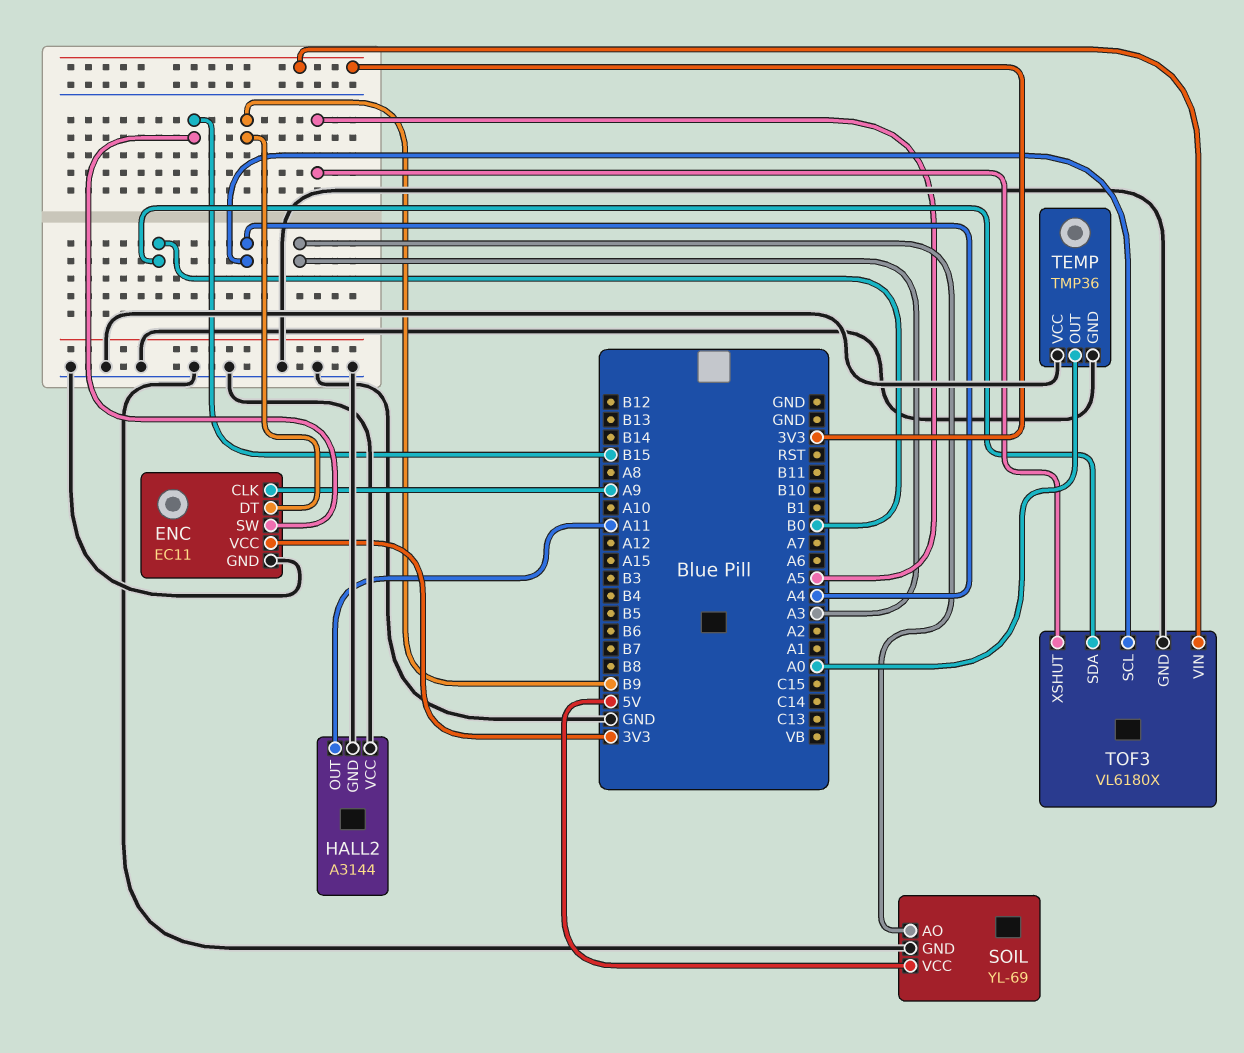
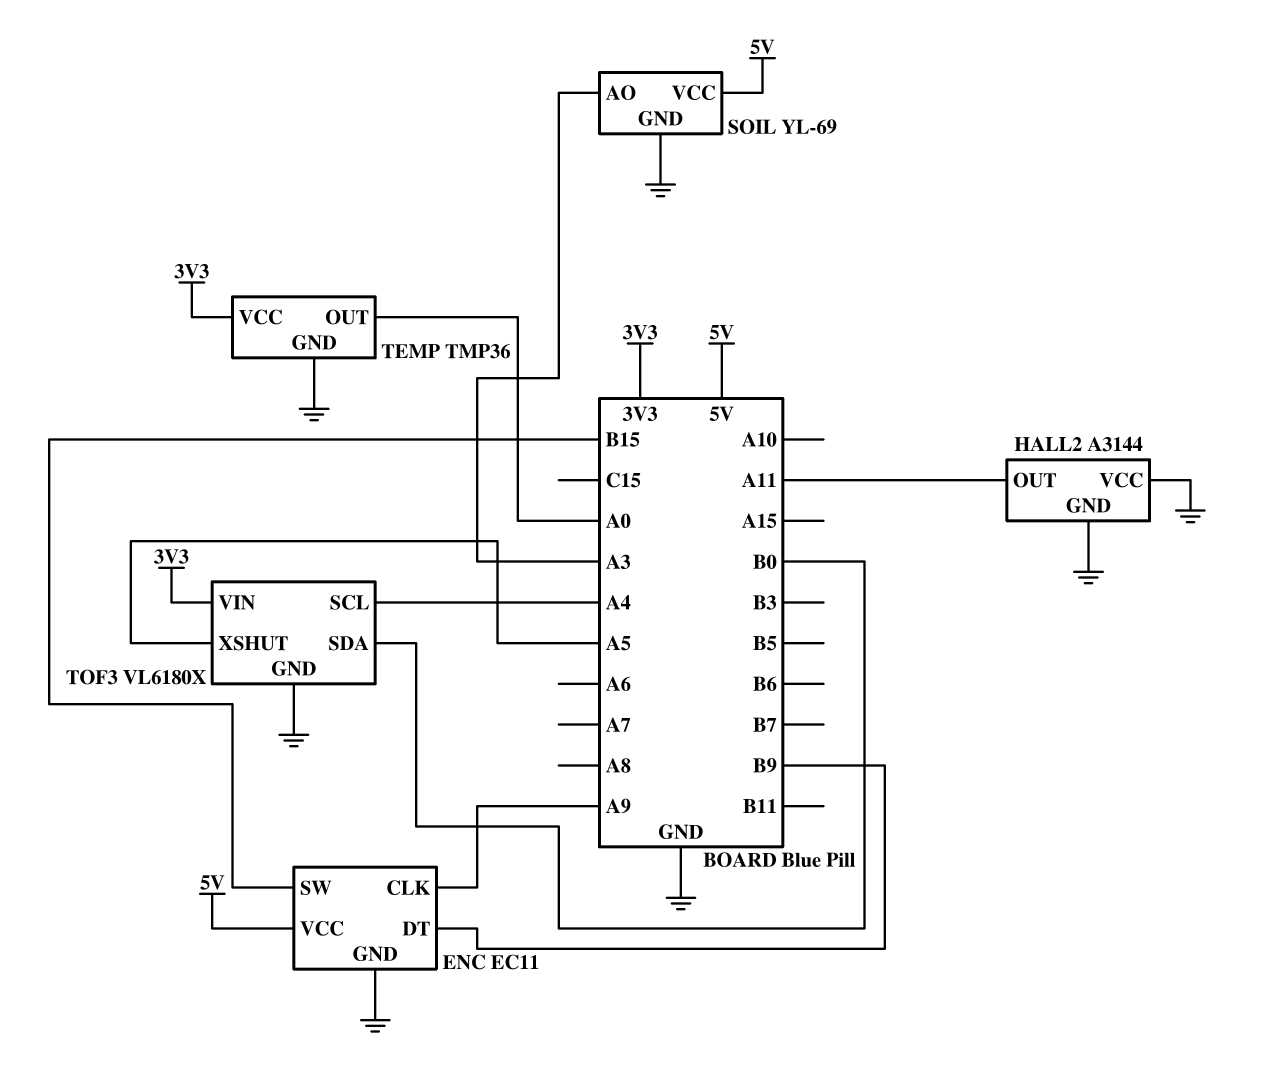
ENC pin VCC: 3V3 -> 5V
TEMP pin VCC: GND -> 3V3

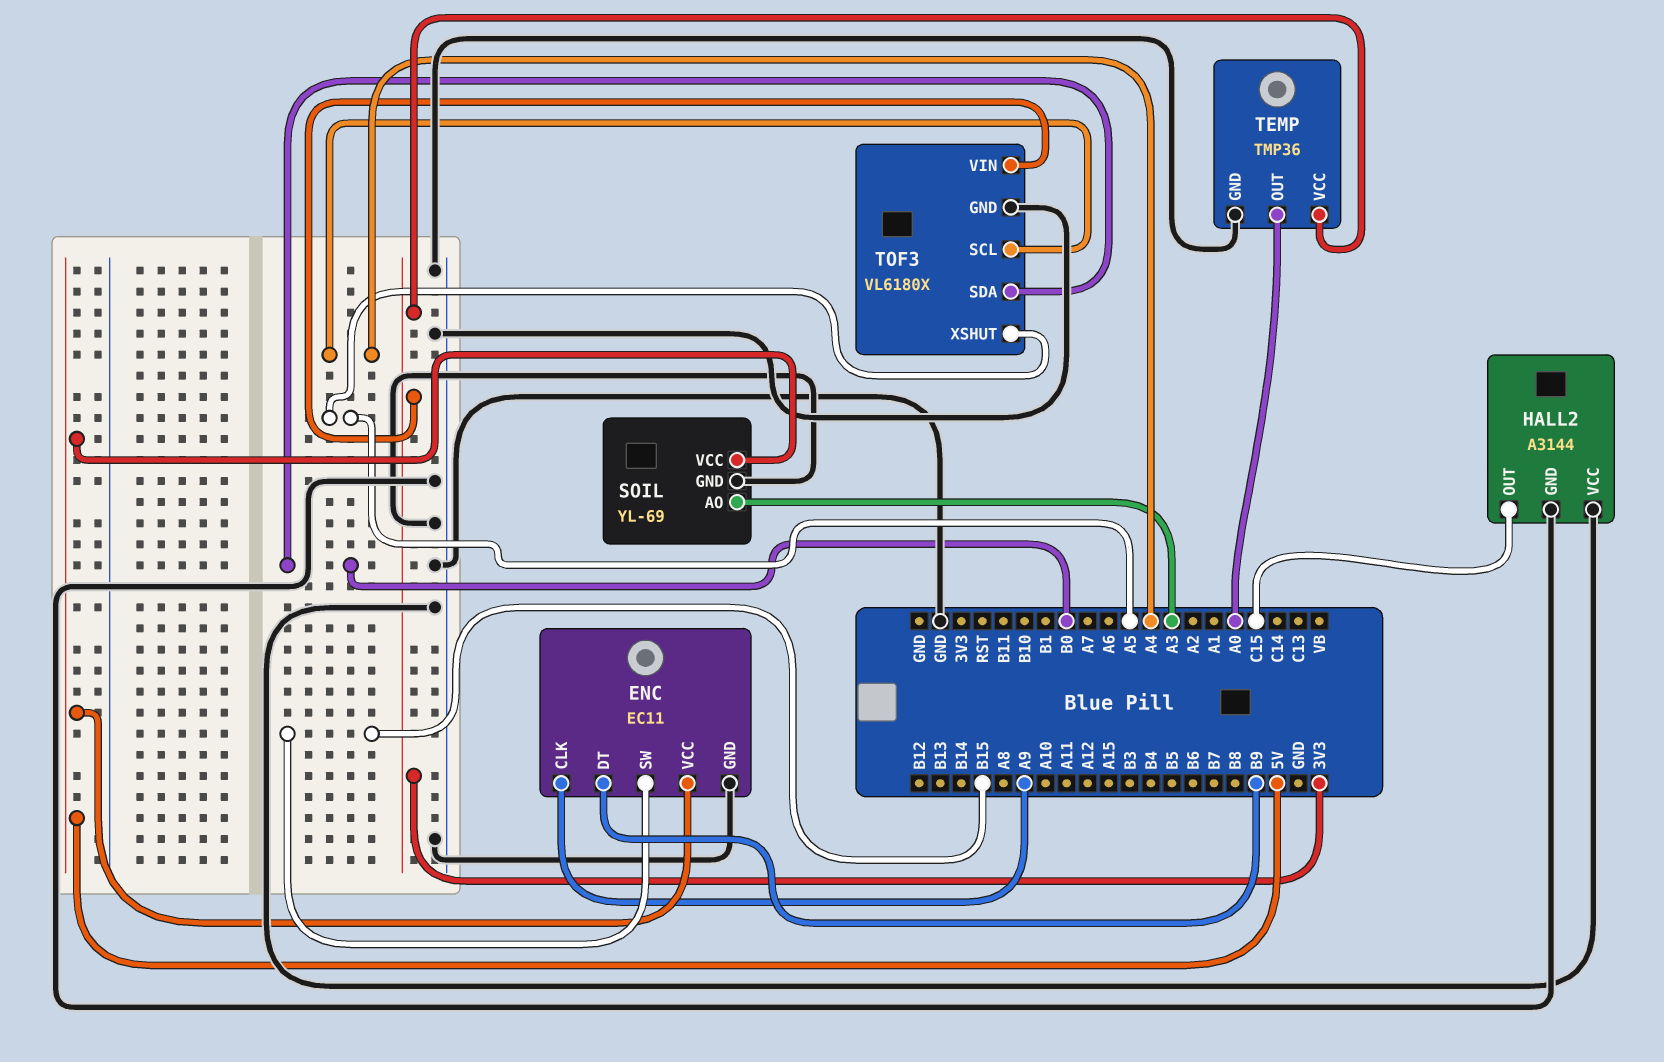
HALL2 pin OUT: A11 -> C15

